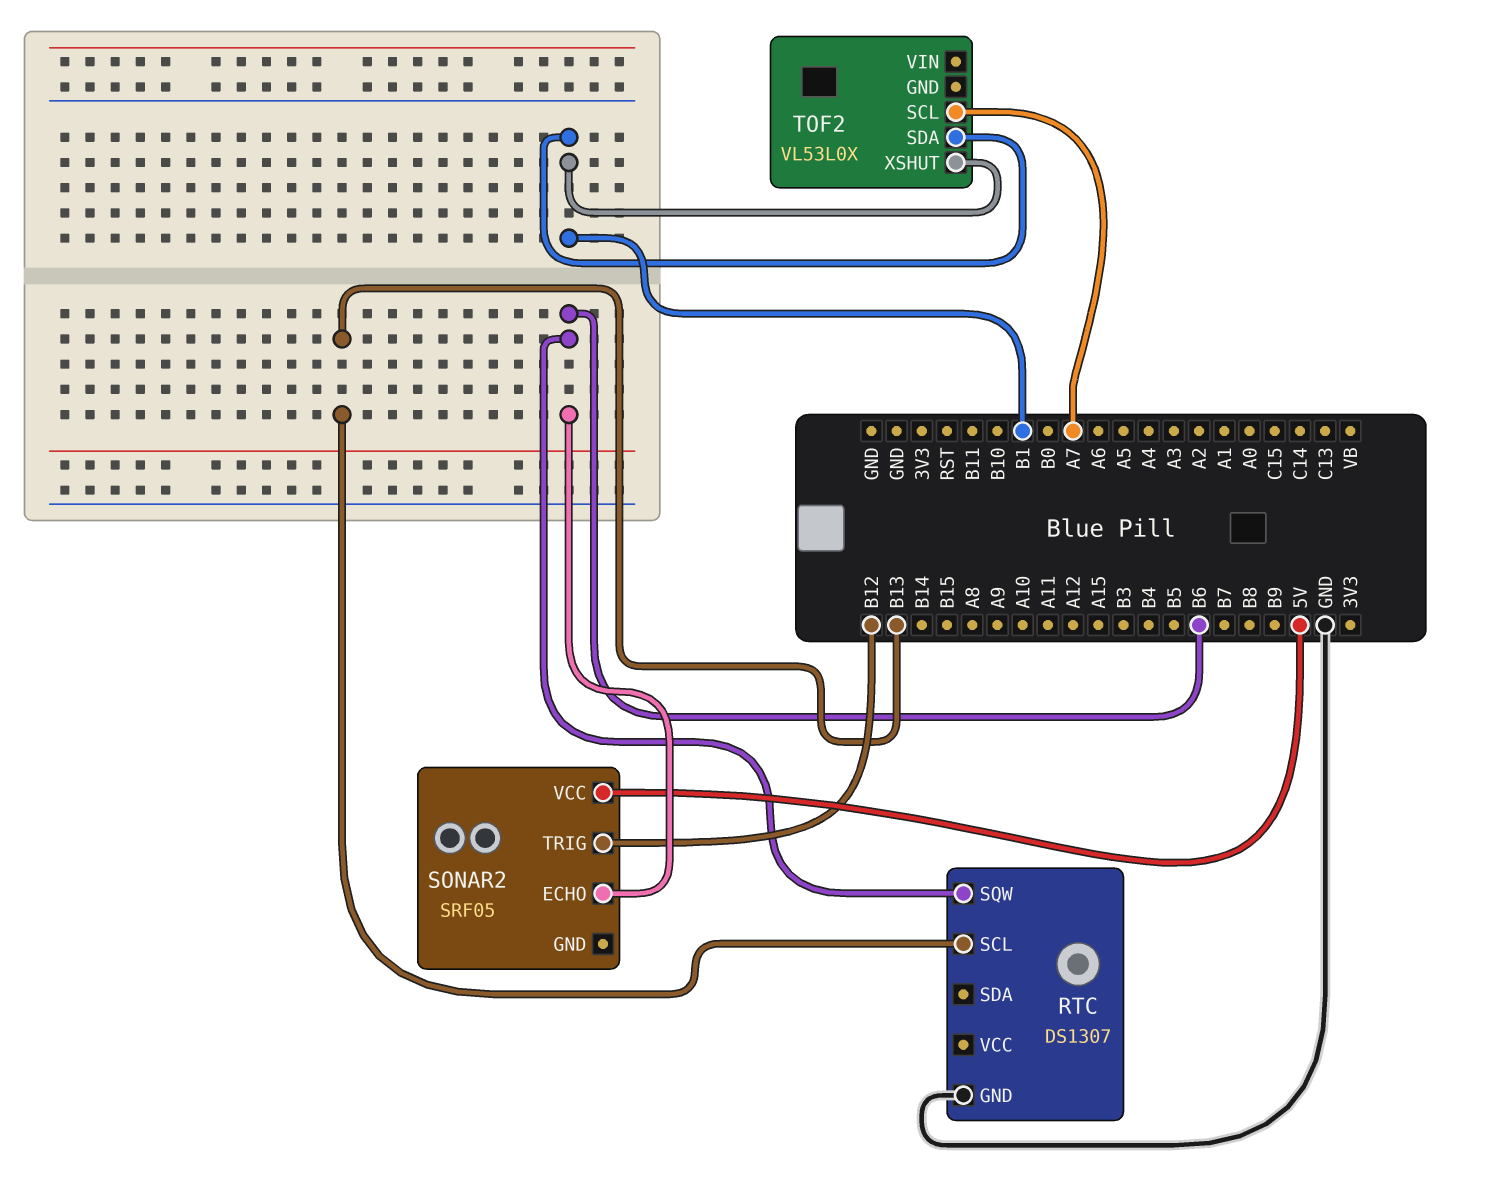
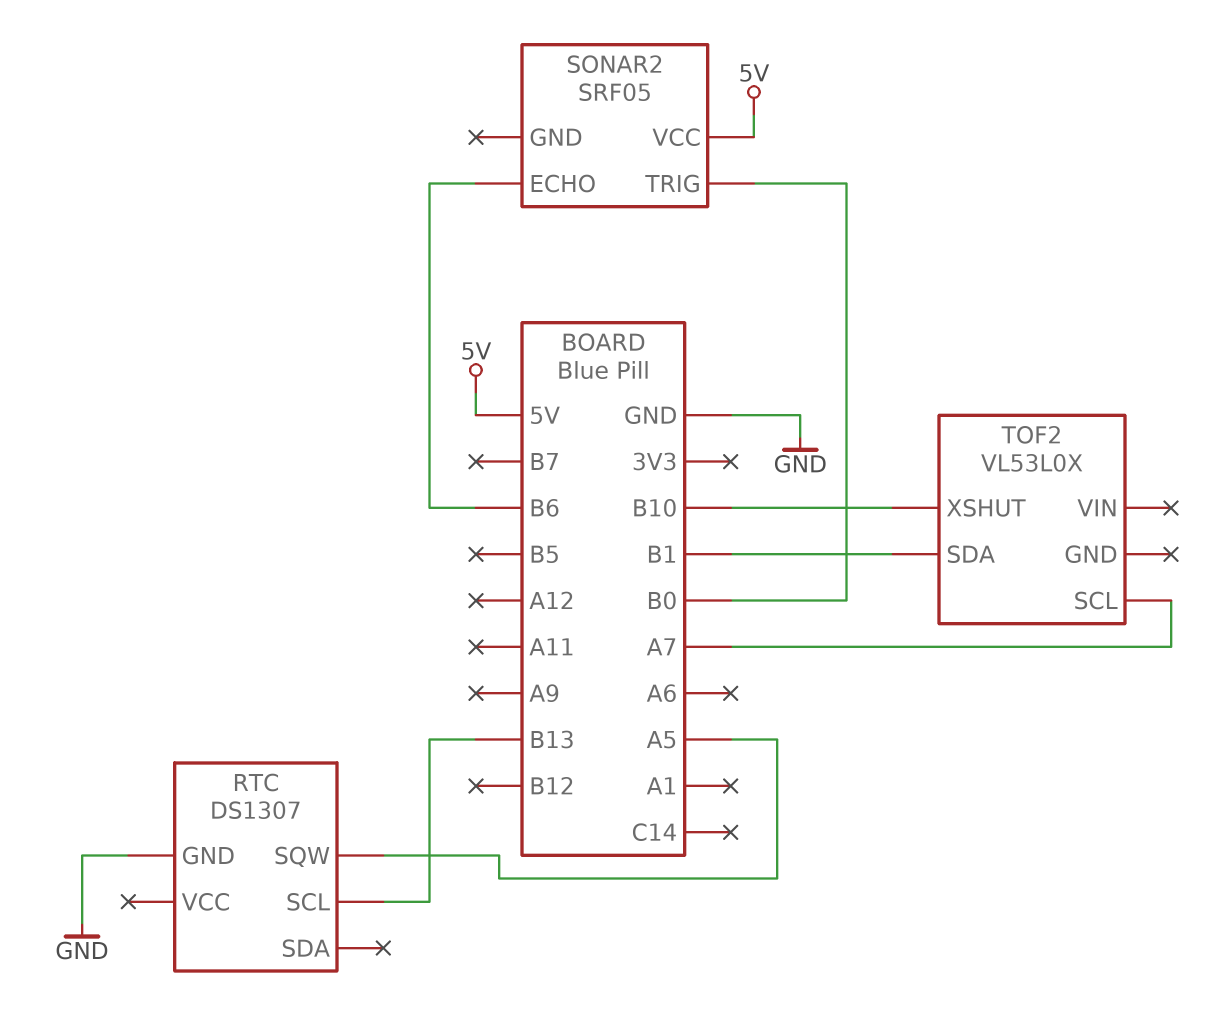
RTC pin SQW: B6 -> A5
SONAR2 pin TRIG: B12 -> B0
TOF2 pin XSHUT: B1 -> B10

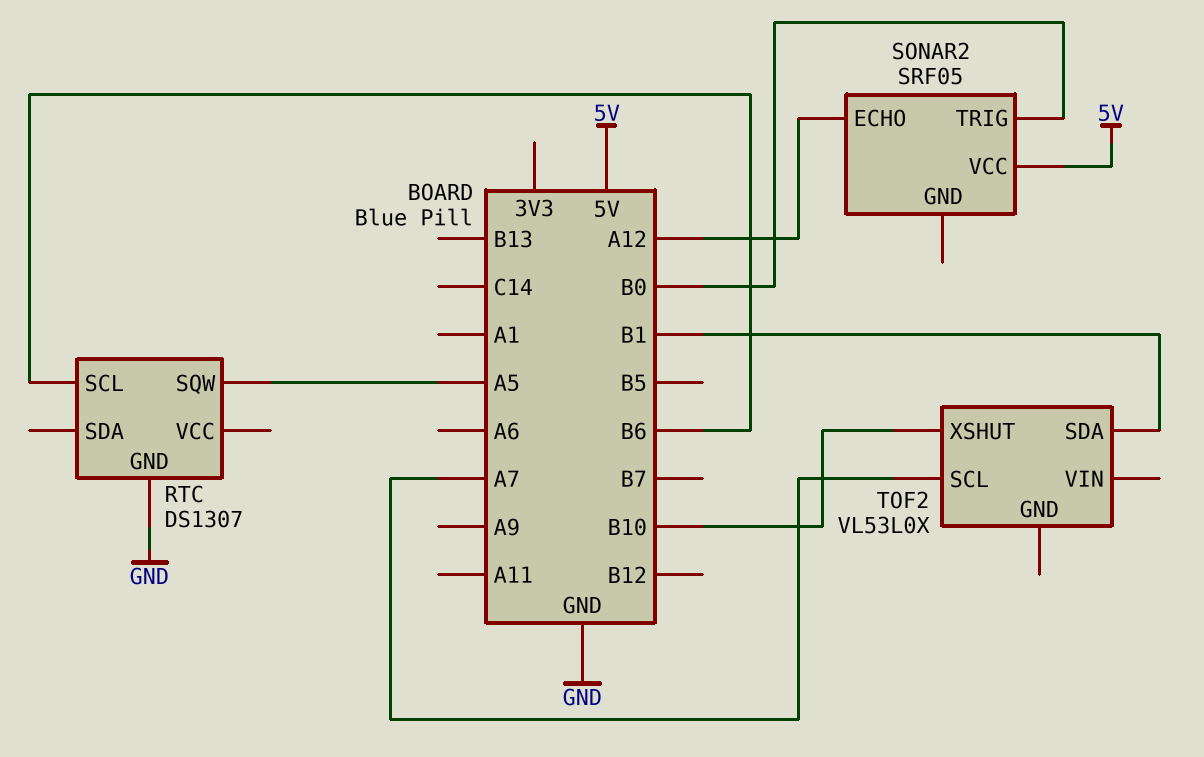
RTC pin SCL: B13 -> B6
SONAR2 pin ECHO: B6 -> A12

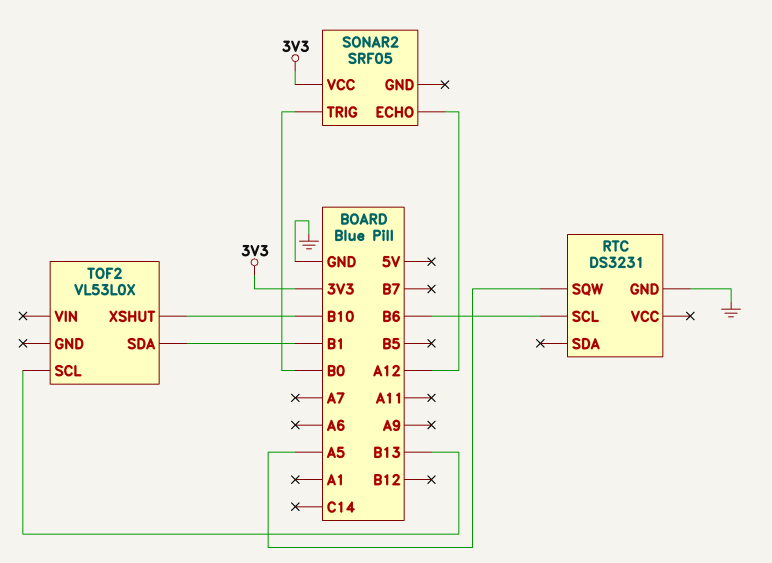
RTC: DS1307 -> DS3231
SONAR2 pin VCC: 5V -> 3V3
TOF2 pin SCL: A7 -> B13

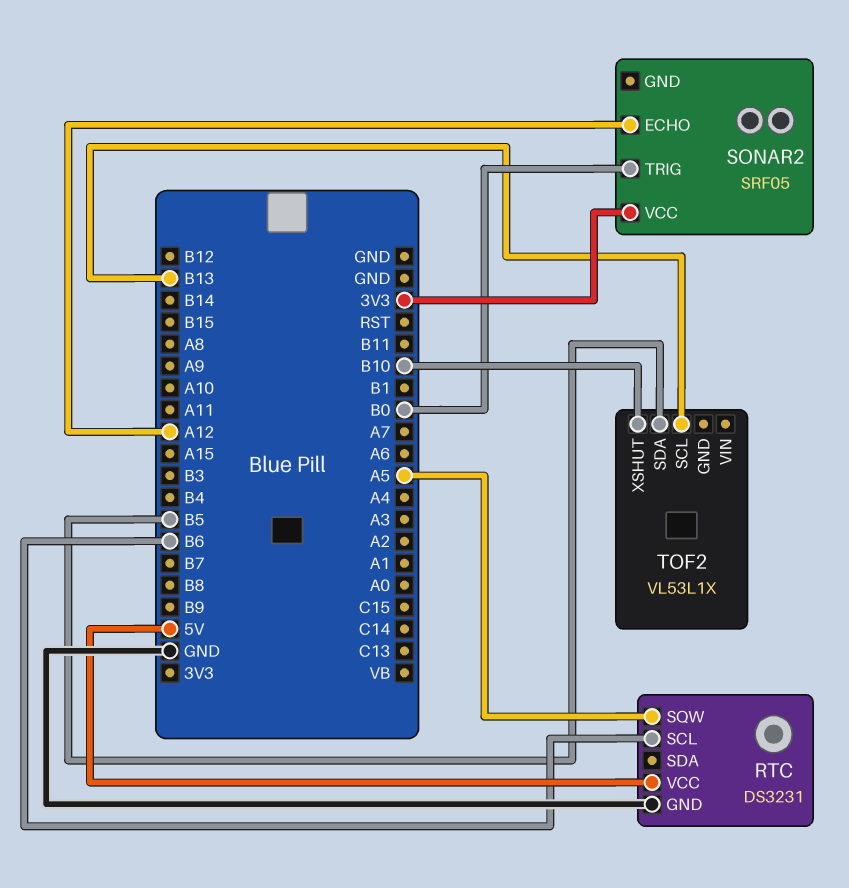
RTC pin VCC: none -> 5V
TOF2: VL53L0X -> VL53L1X
TOF2 pin SDA: B1 -> B5

